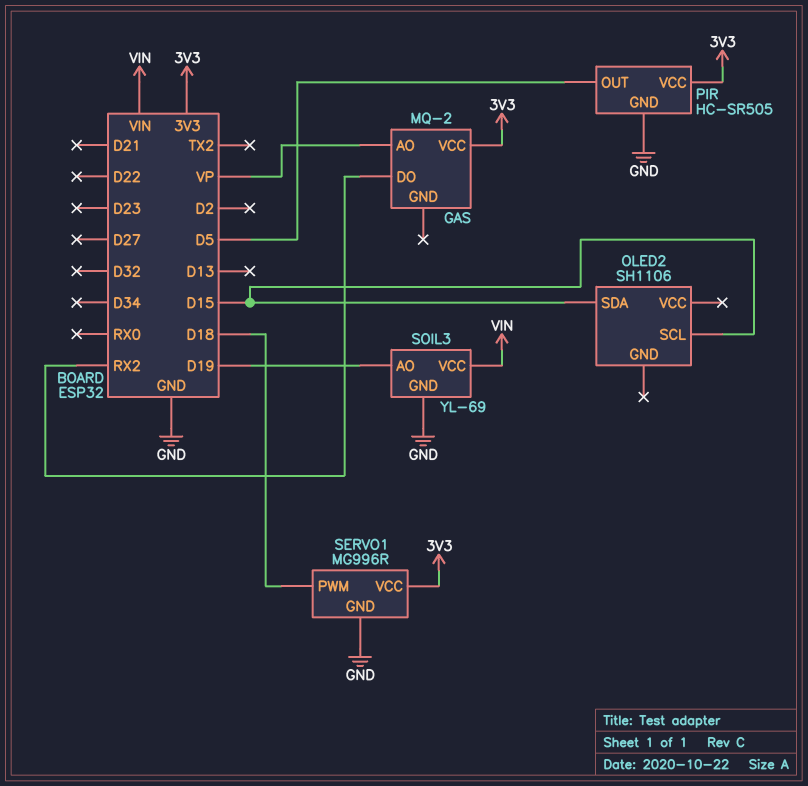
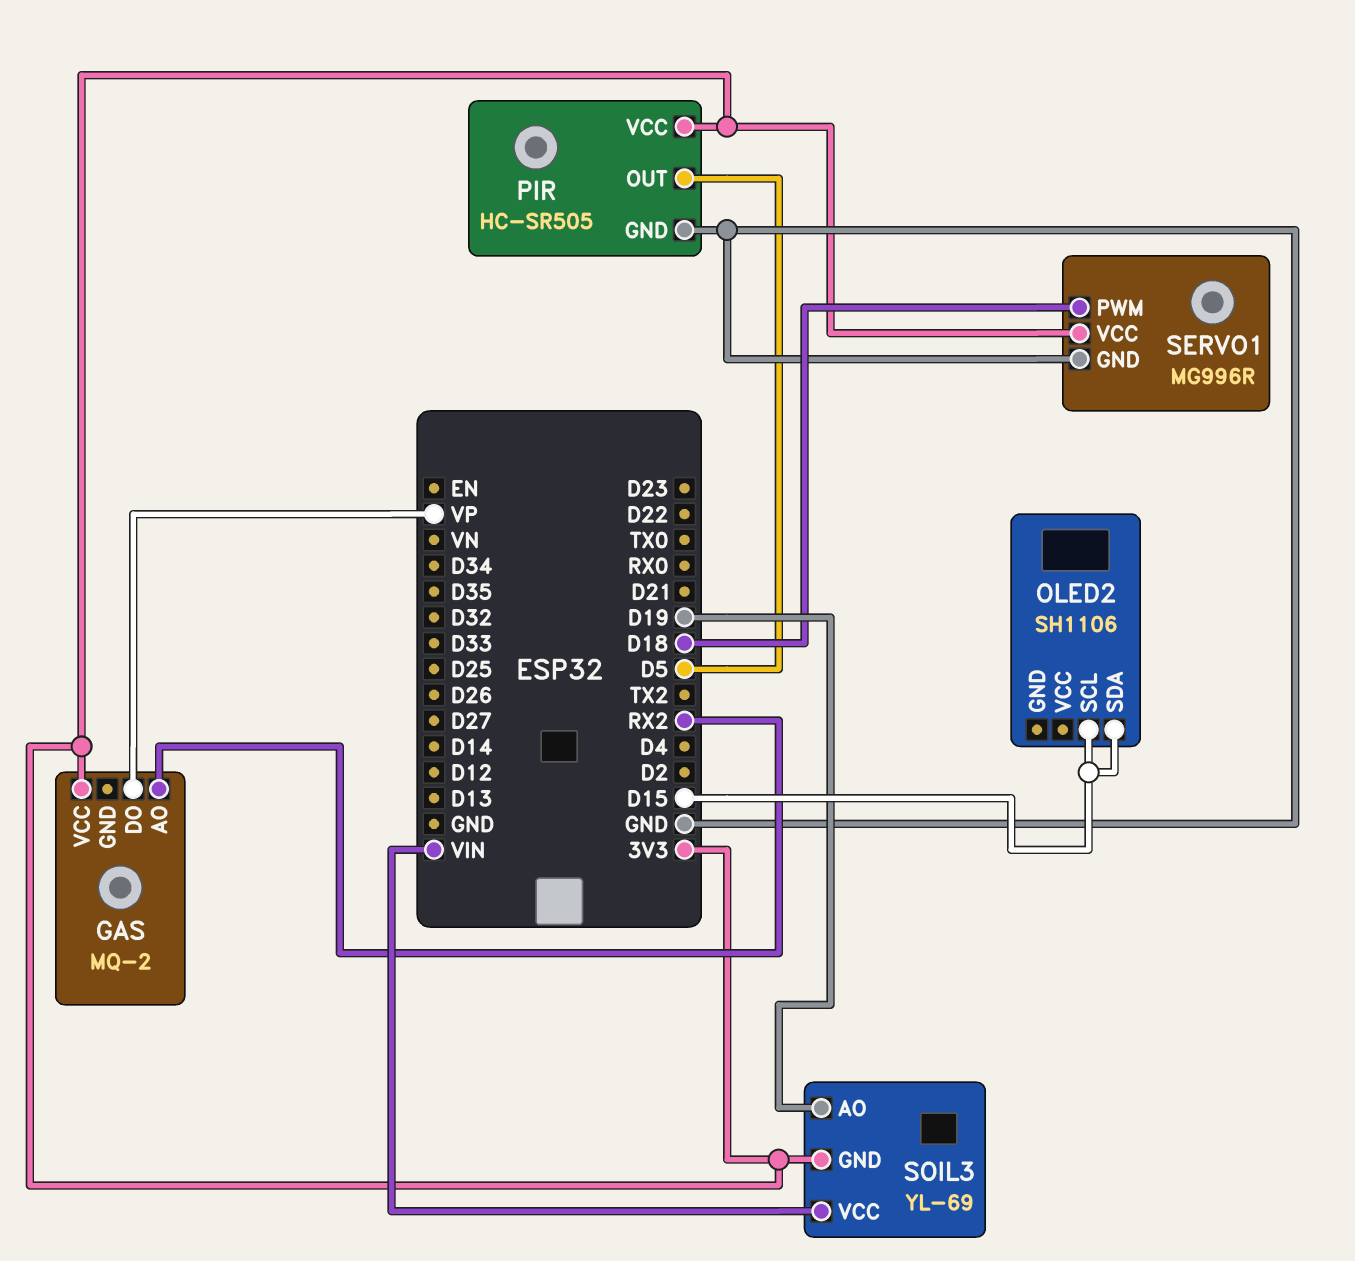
GAS pin AO: VP -> RX2
GAS pin DO: RX2 -> VP
SOIL3 pin GND: GND -> 3V3

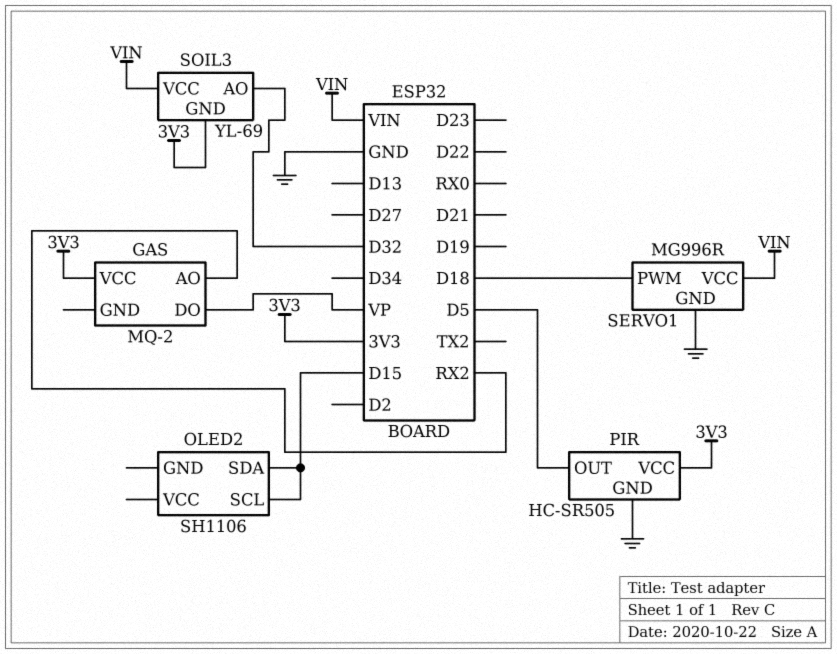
SERVO1 pin VCC: 3V3 -> VIN
SOIL3 pin AO: D19 -> D32

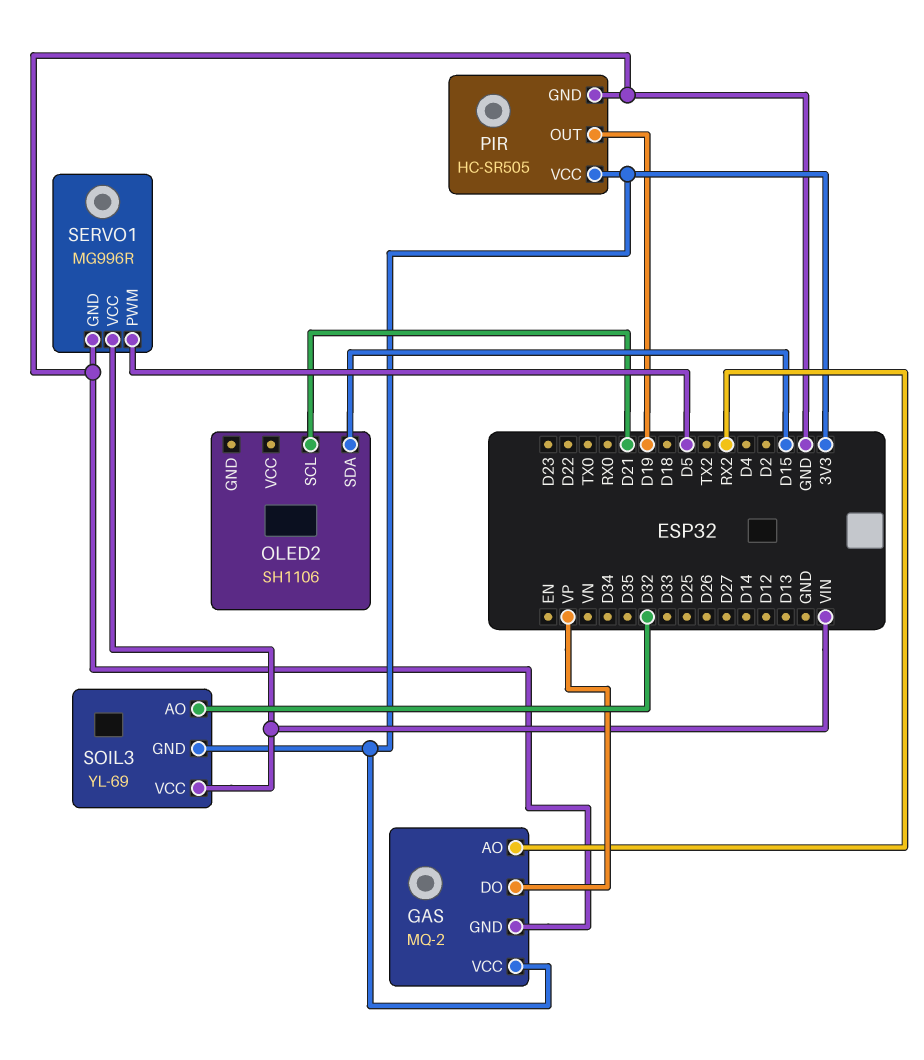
GAS pin GND: none -> GND
OLED2 pin SCL: D15 -> D21
PIR pin OUT: D5 -> D19
SERVO1 pin PWM: D18 -> D5

